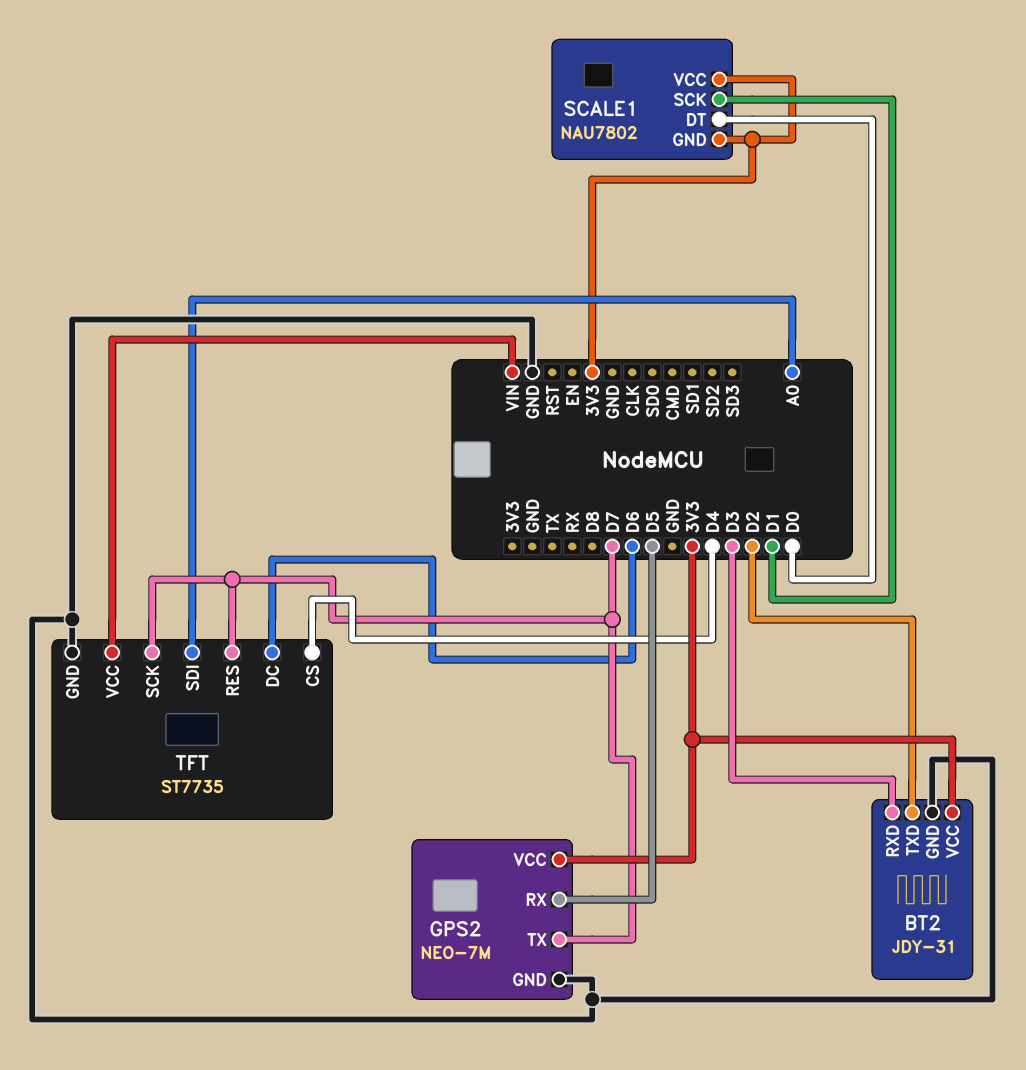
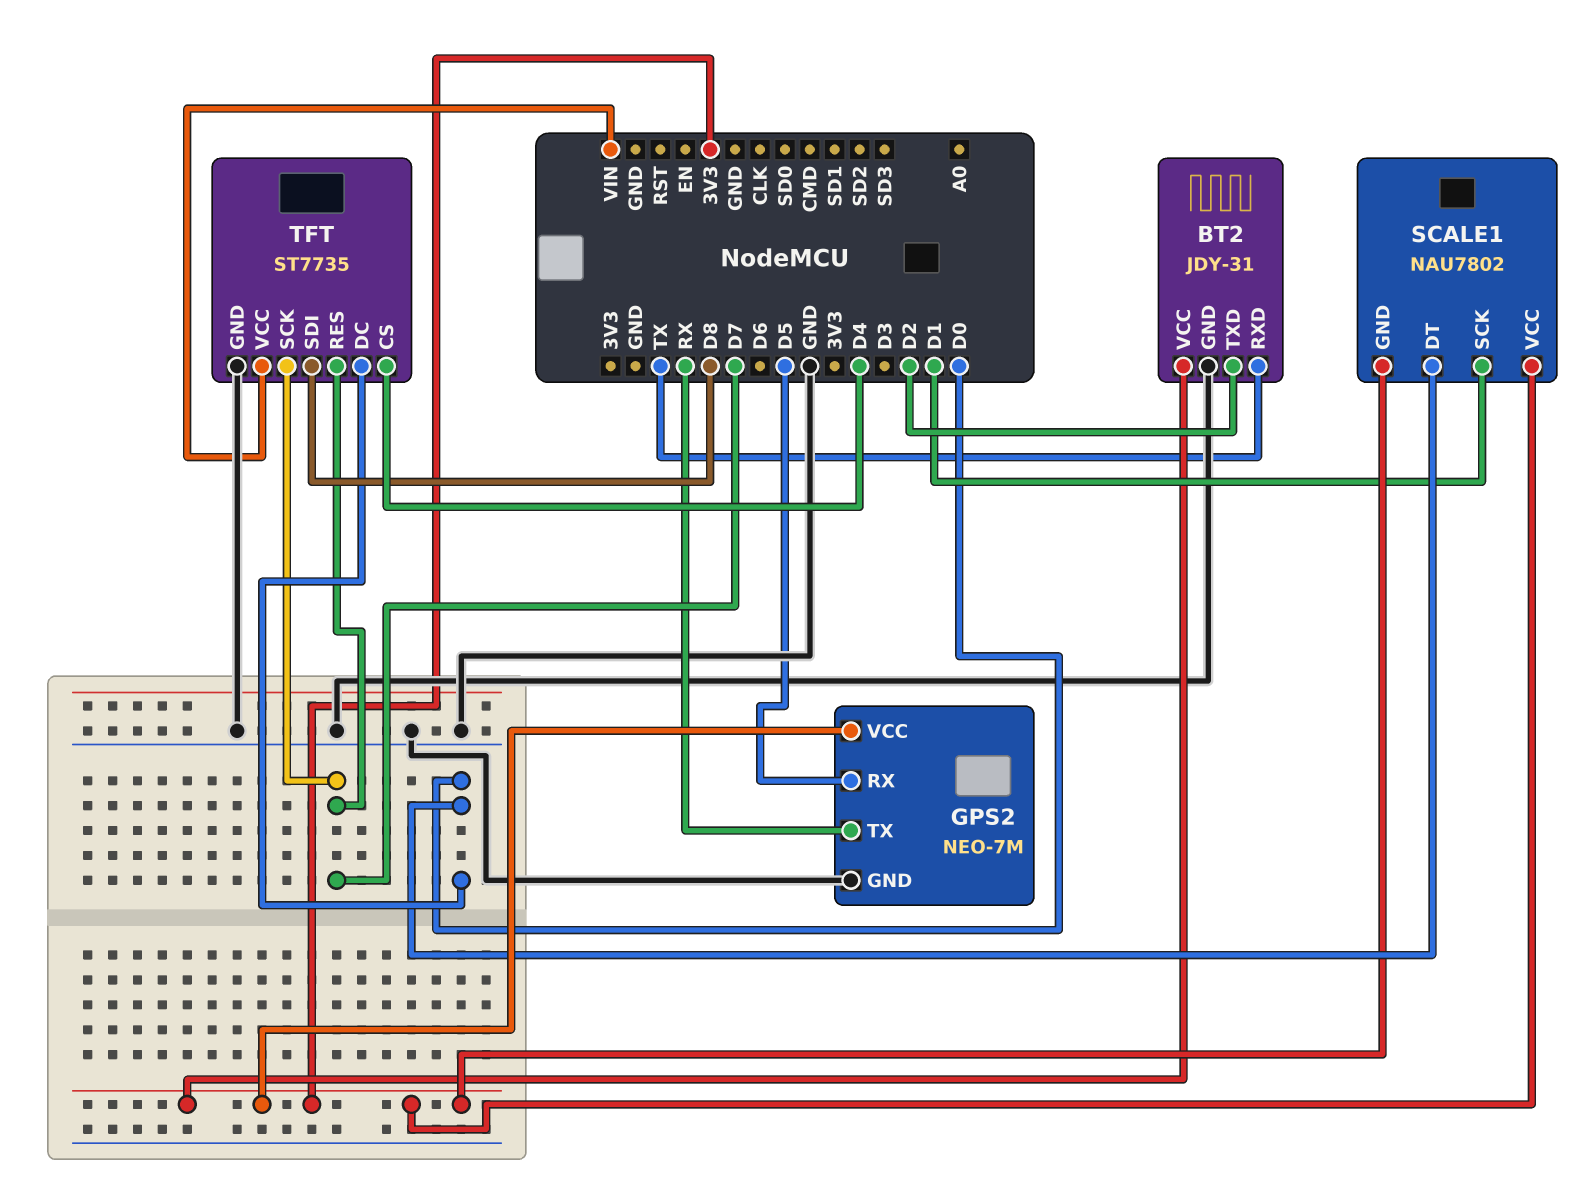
BT2 pin RXD: D3 -> TX
GPS2 pin TX: D7 -> RX
TFT pin DC: D6 -> D0
TFT pin SDI: A0 -> D8

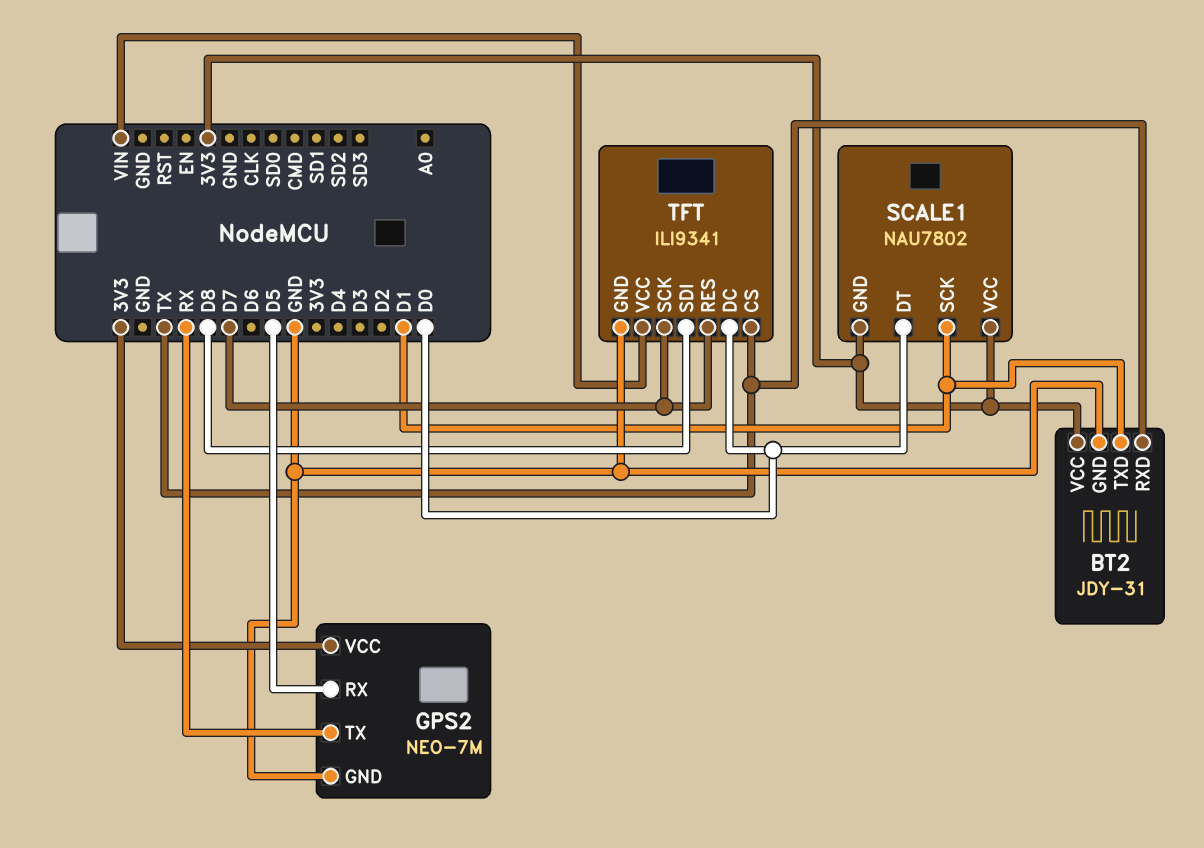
BT2 pin TXD: D2 -> D1
TFT: ST7735 -> ILI9341
TFT pin CS: D4 -> TX

